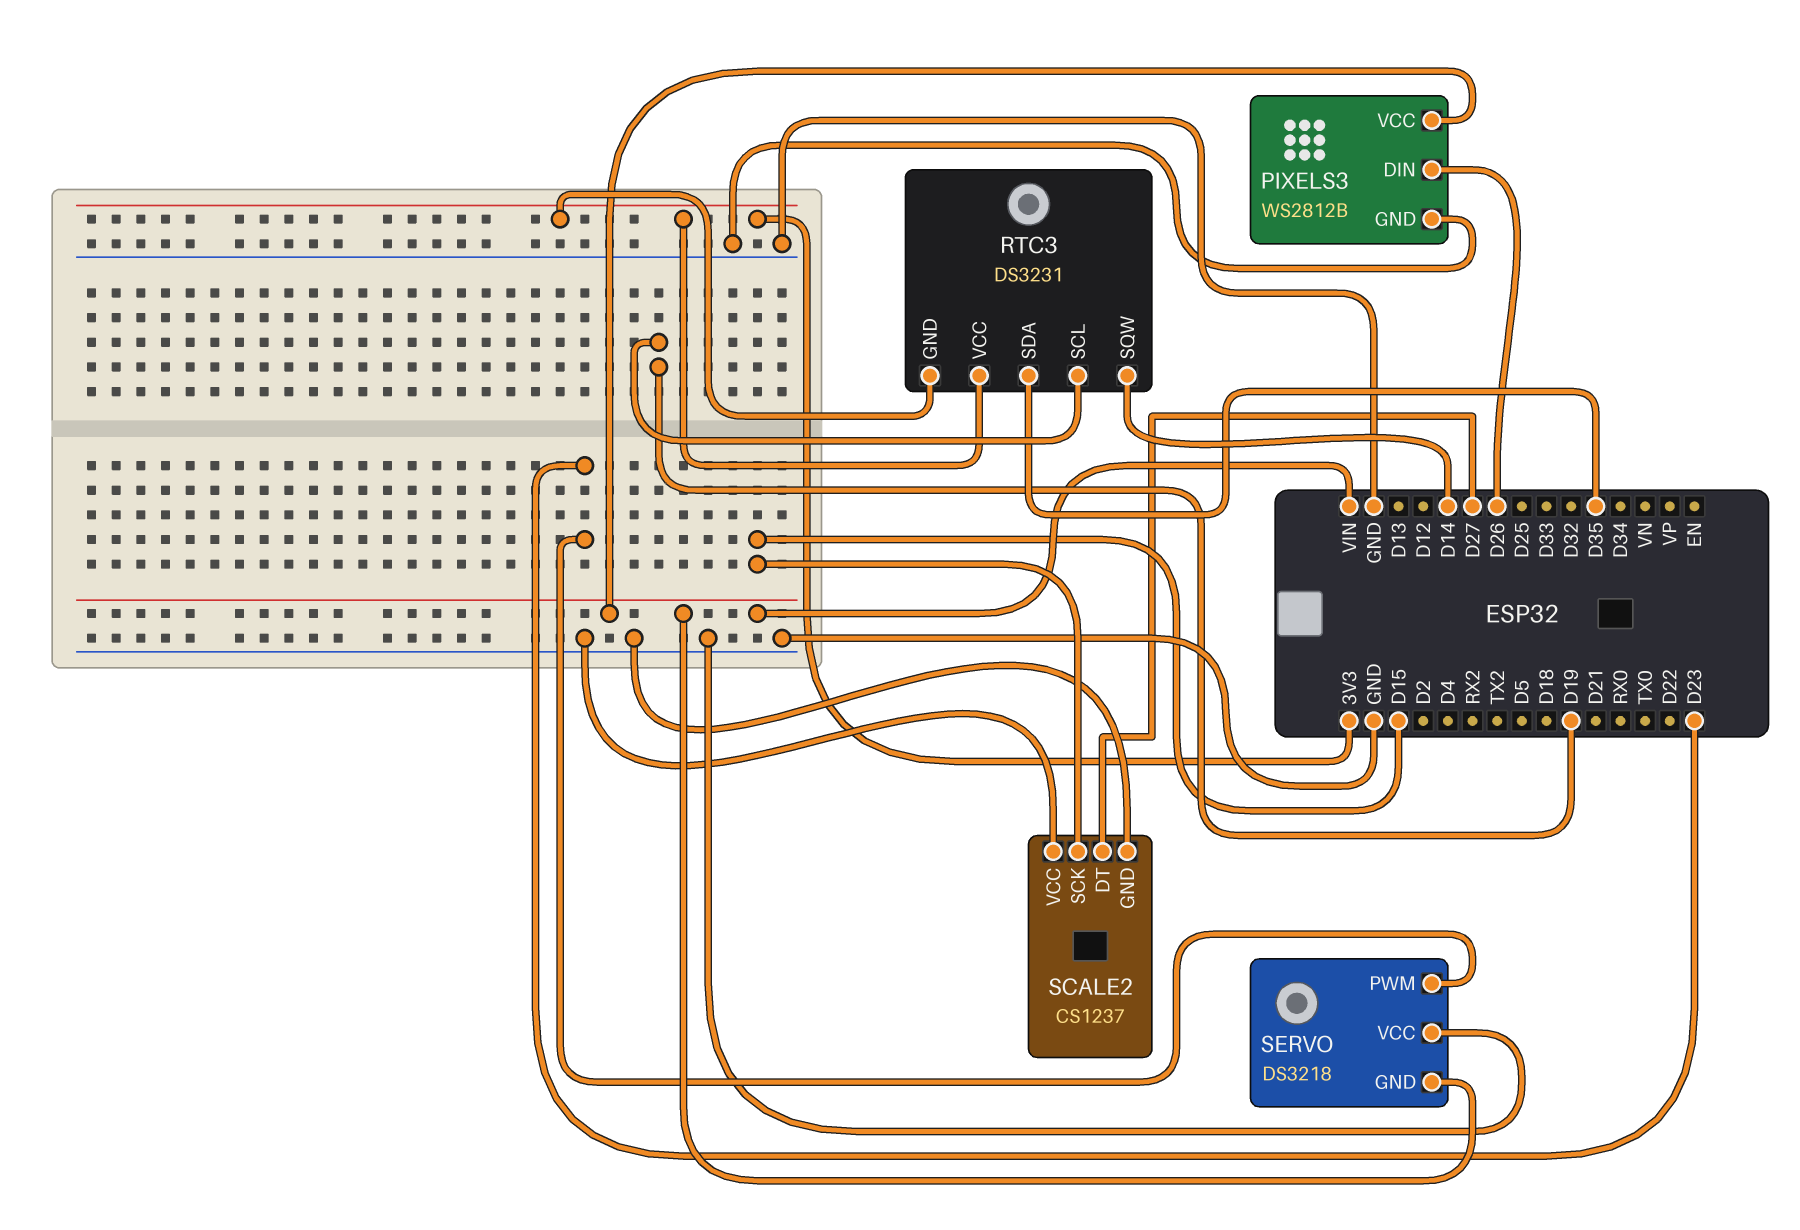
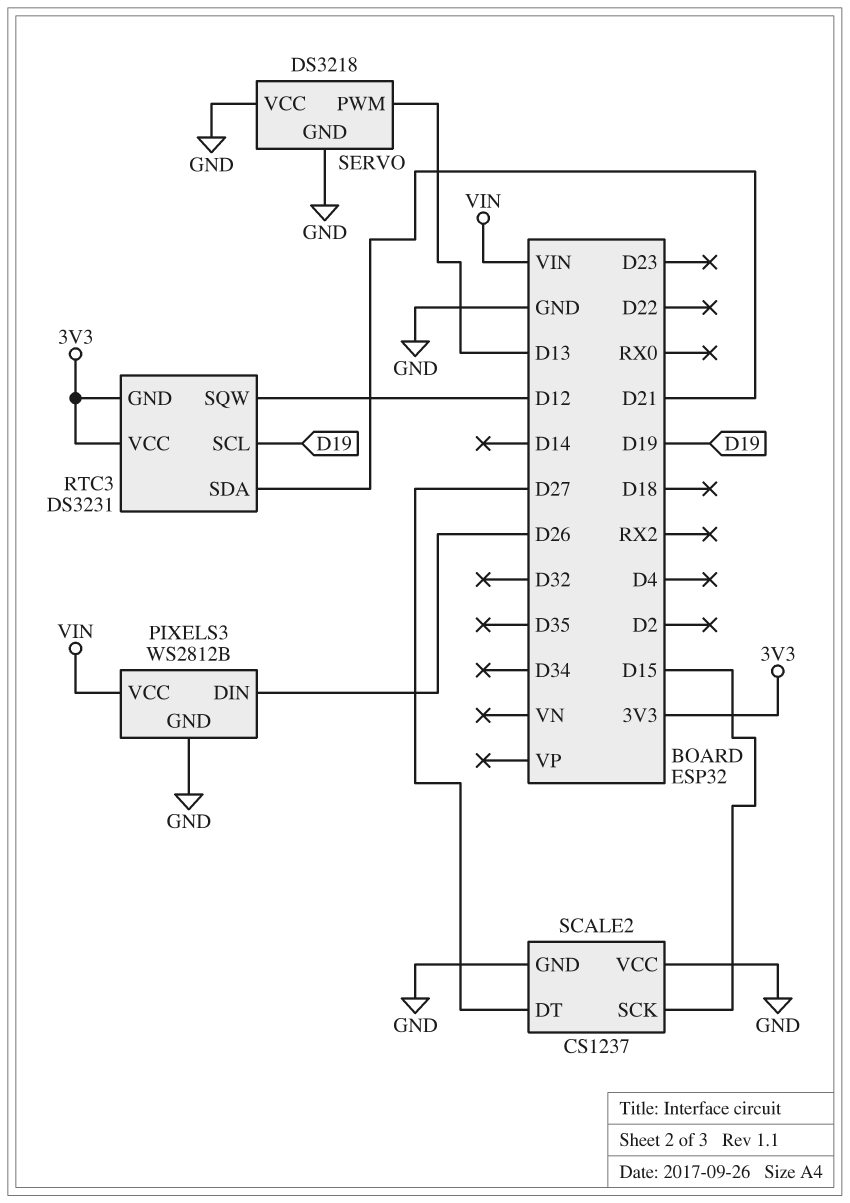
RTC3 pin SDA: D35 -> D21
RTC3 pin SQW: D14 -> D12
SERVO pin GND: VIN -> GND
SERVO pin PWM: D23 -> D13

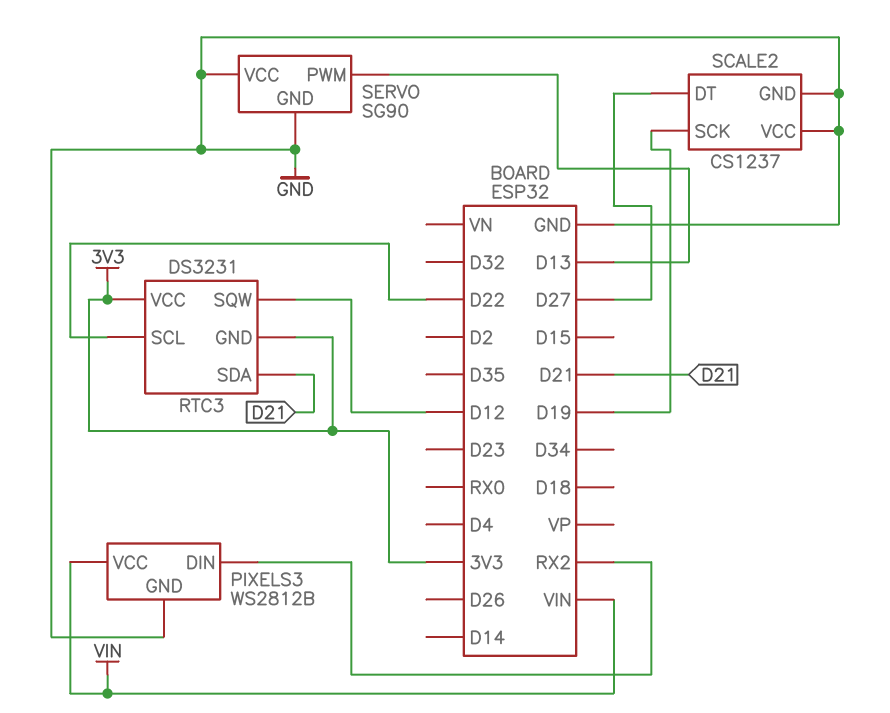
PIXELS3 pin DIN: D26 -> RX2
RTC3 pin SCL: D19 -> D22
SCALE2 pin SCK: D15 -> D19
SERVO: DS3218 -> SG90

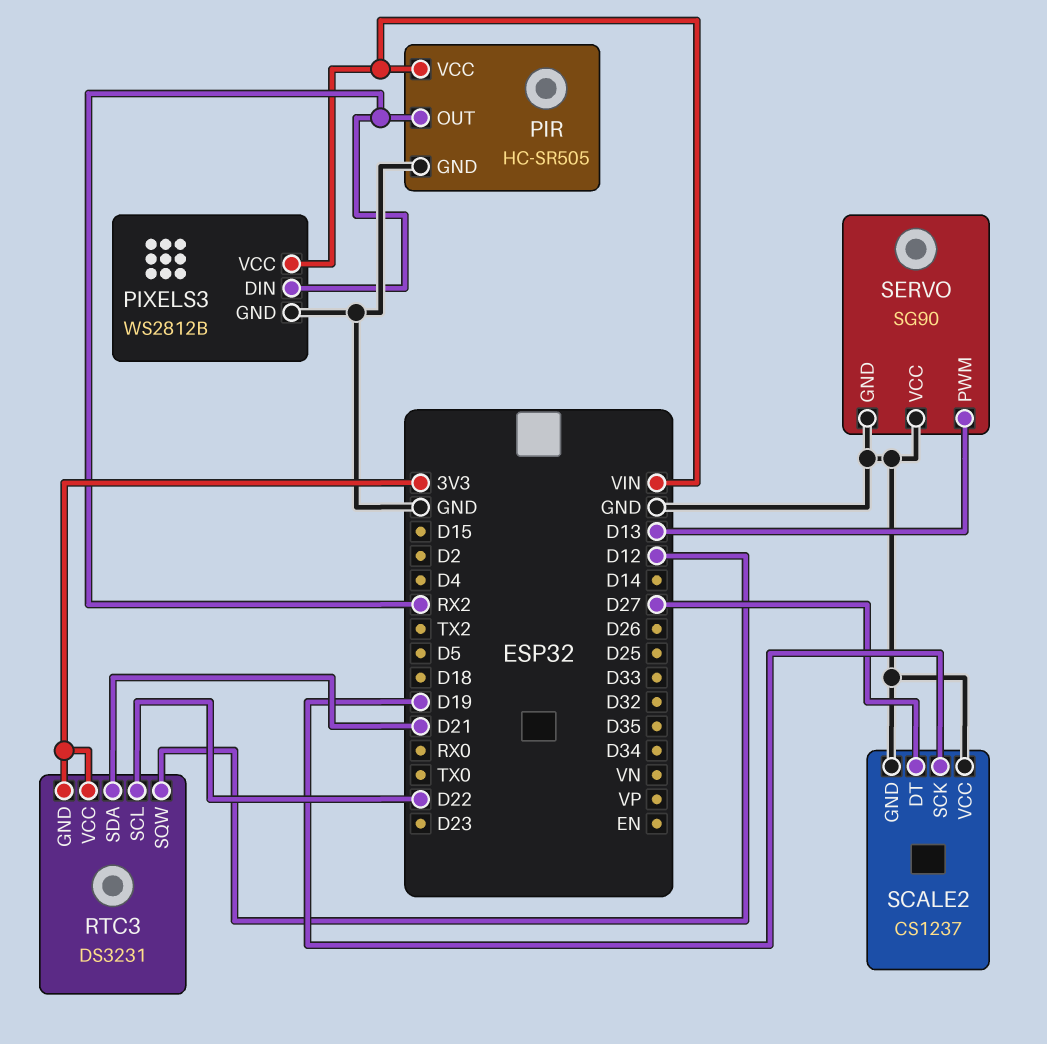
PIR: none -> HC-SR505
PIR pin GND: none -> GND
PIR pin OUT: none -> RX2
PIR pin VCC: none -> VIN

